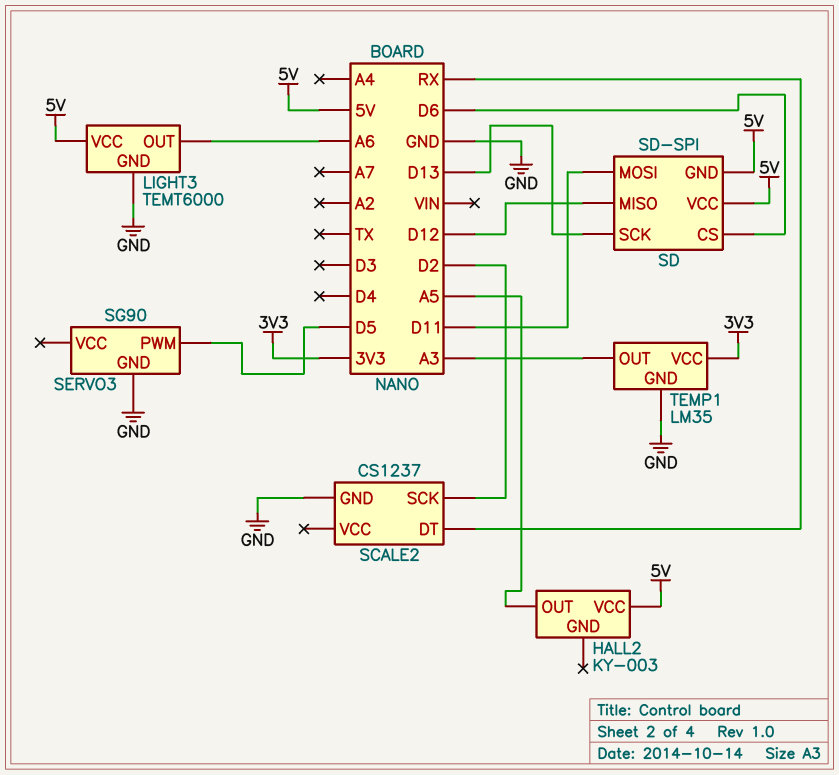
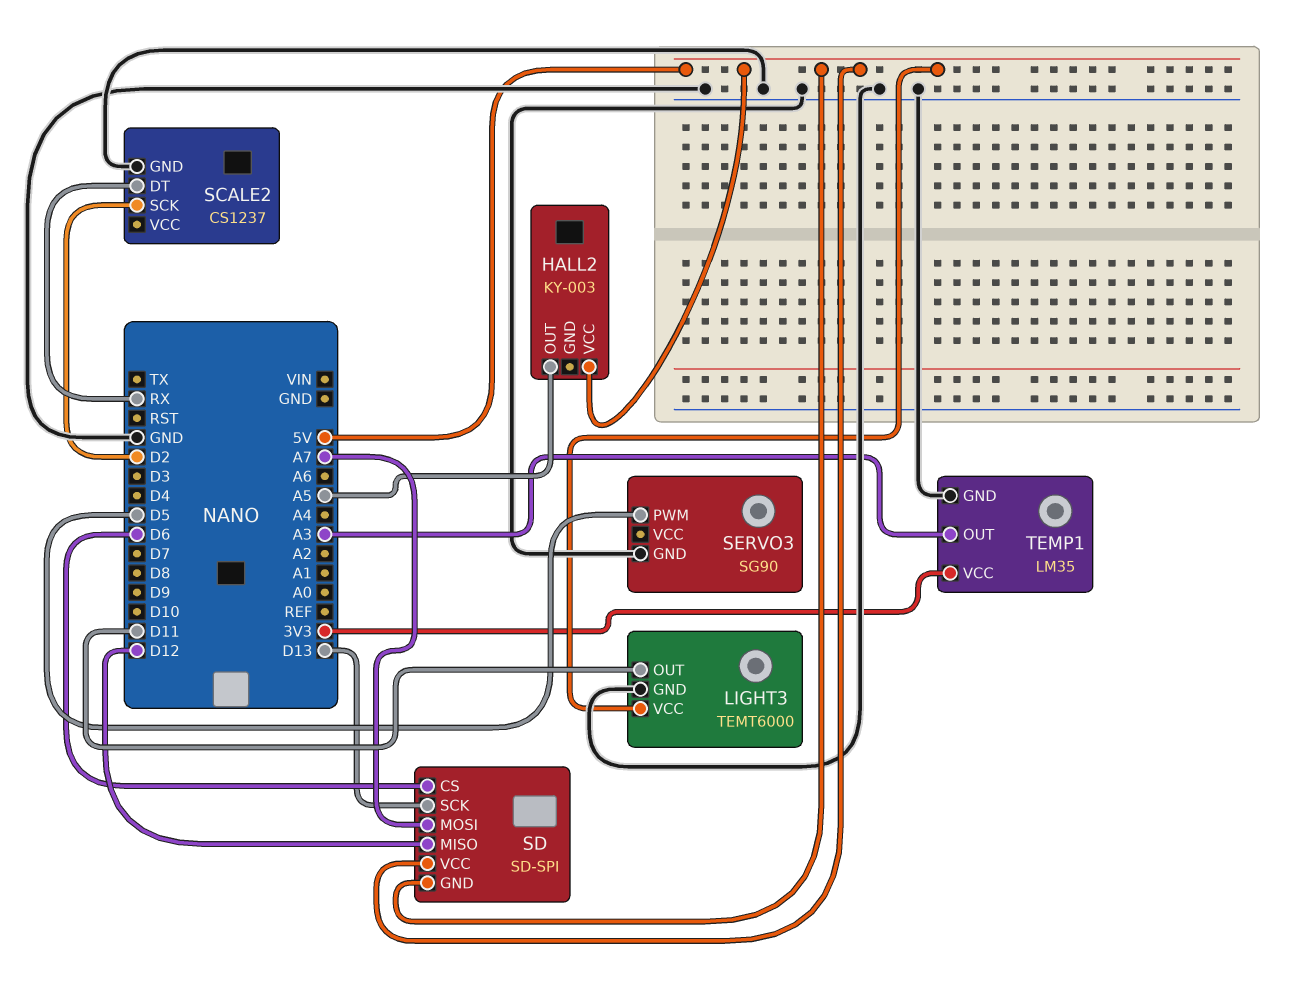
LIGHT3 pin OUT: A6 -> D11
SD pin MOSI: D11 -> A7

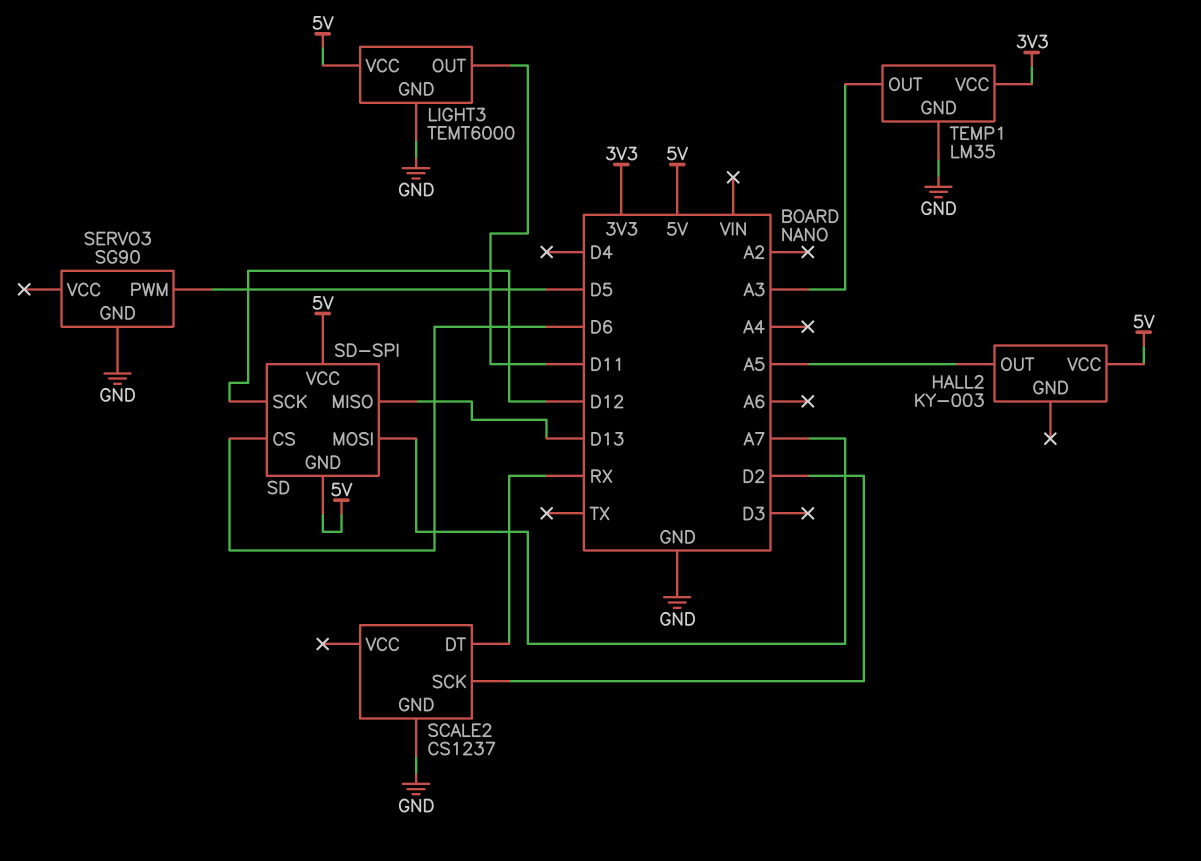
SD pin MISO: D12 -> D13
SD pin SCK: D13 -> D12

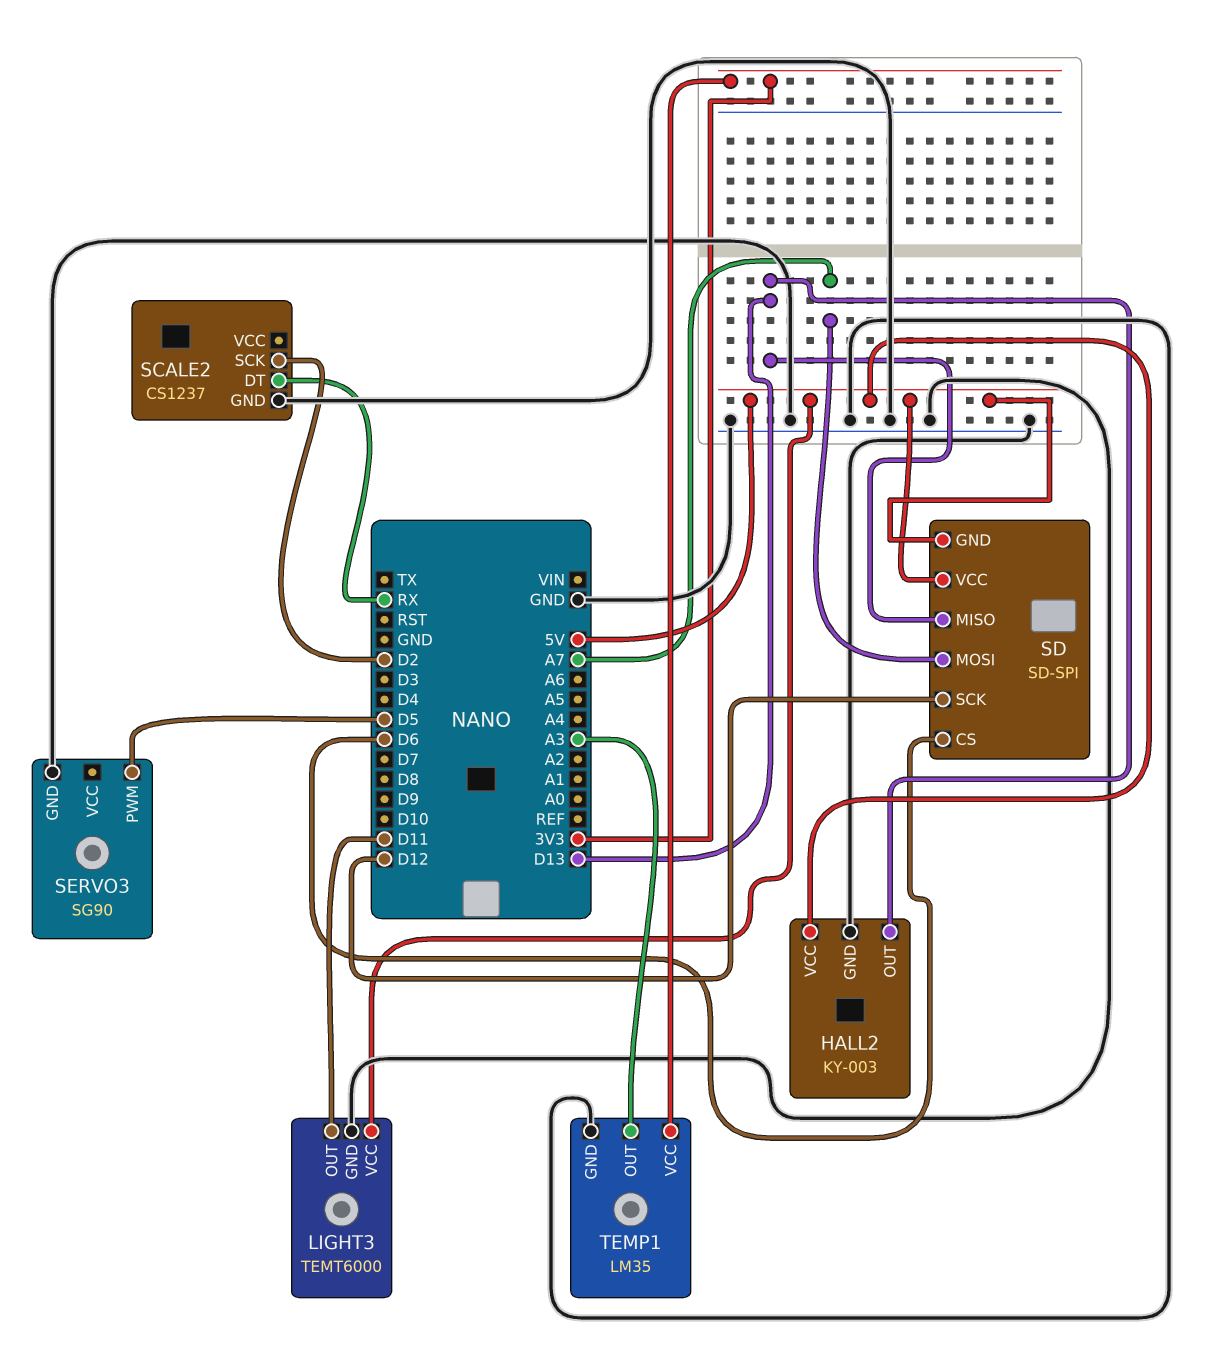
HALL2 pin GND: none -> GND
HALL2 pin OUT: A5 -> D13

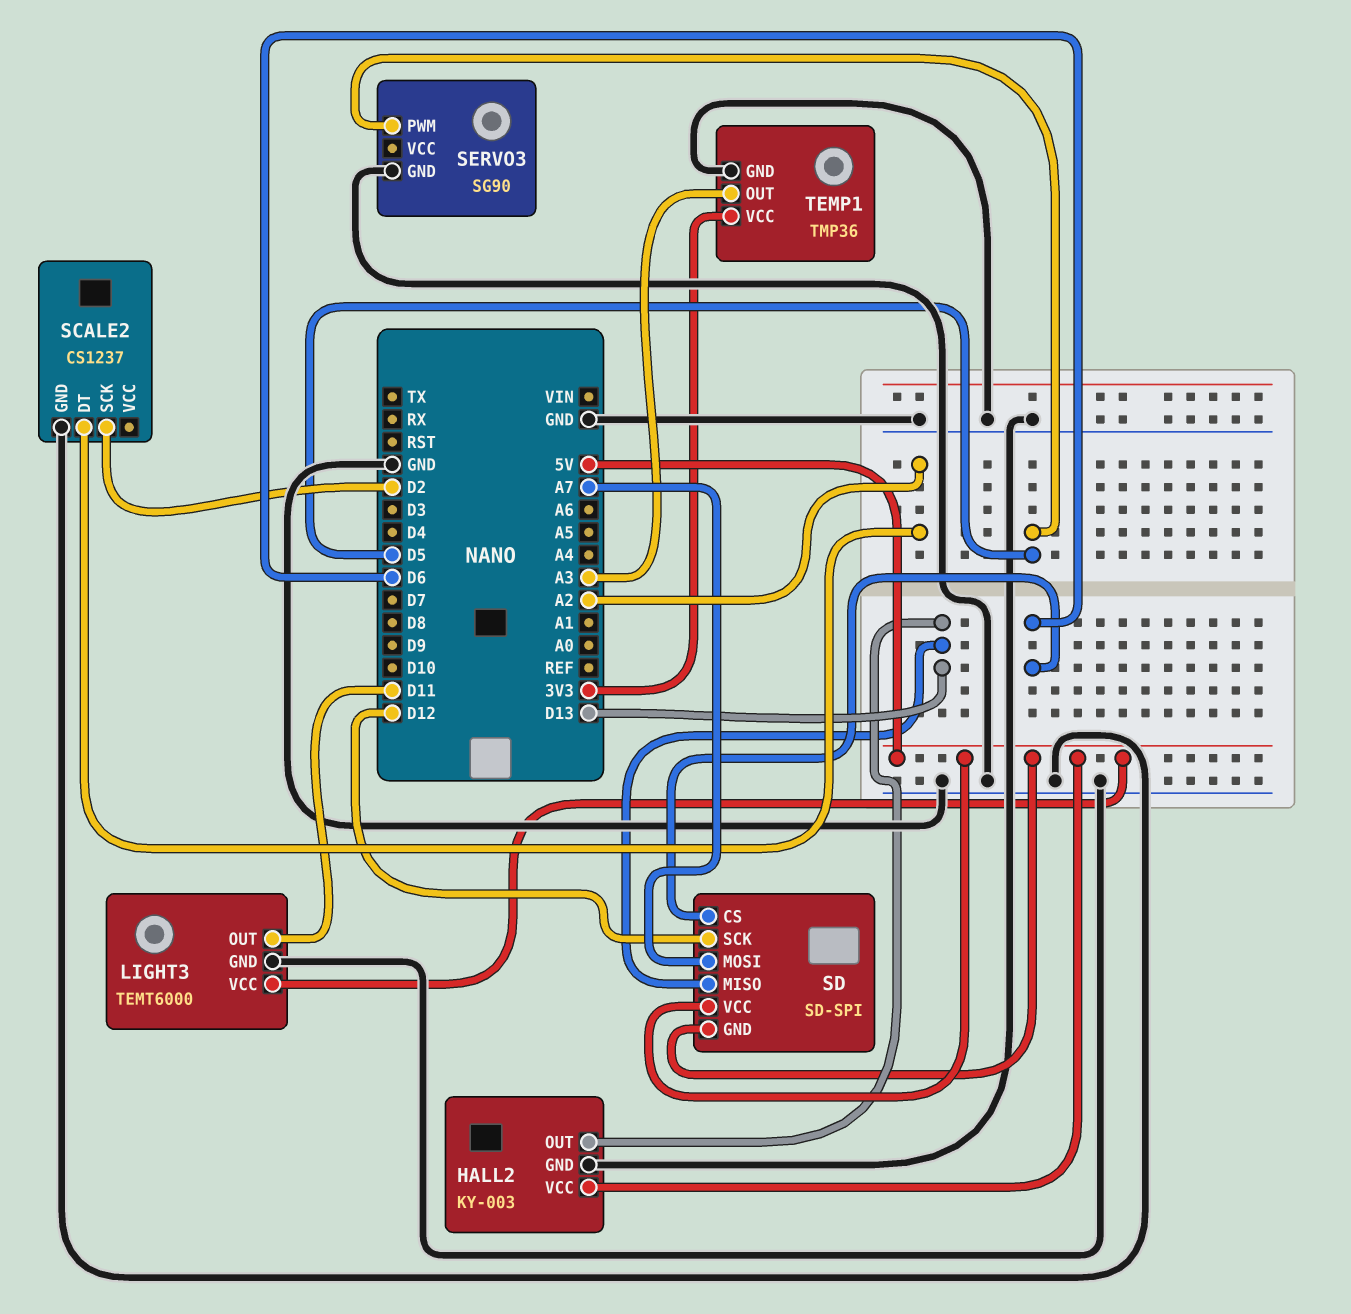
SCALE2 pin DT: RX -> A2
TEMP1: LM35 -> TMP36

